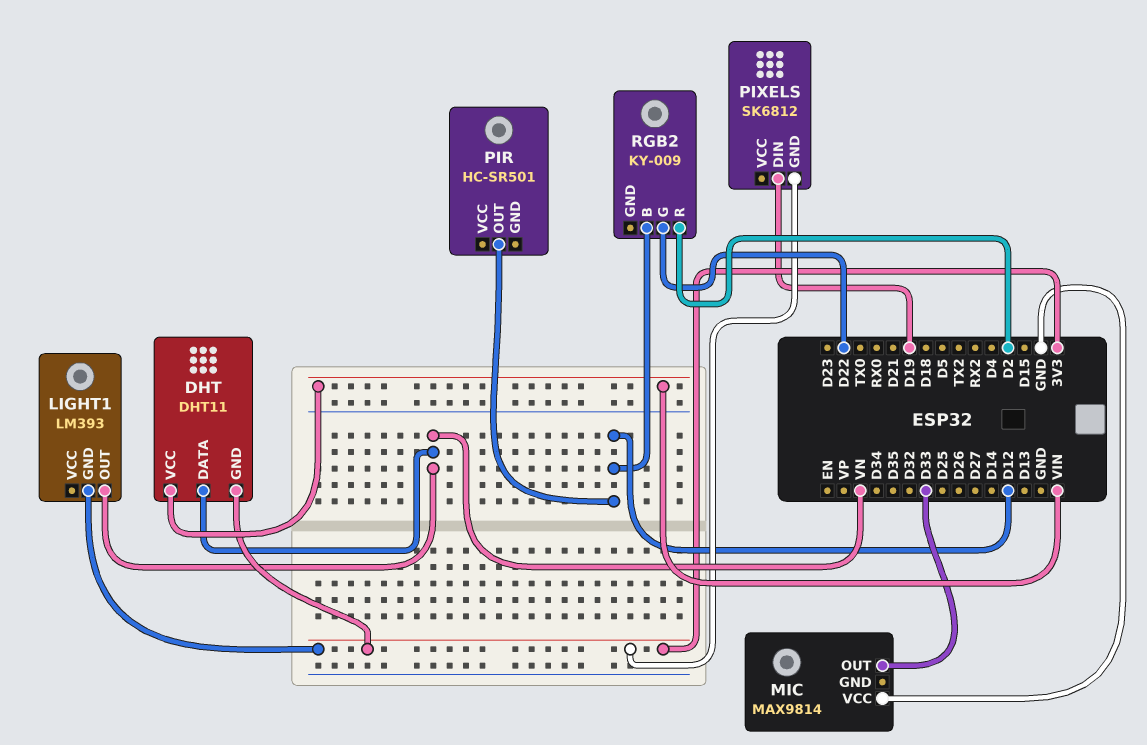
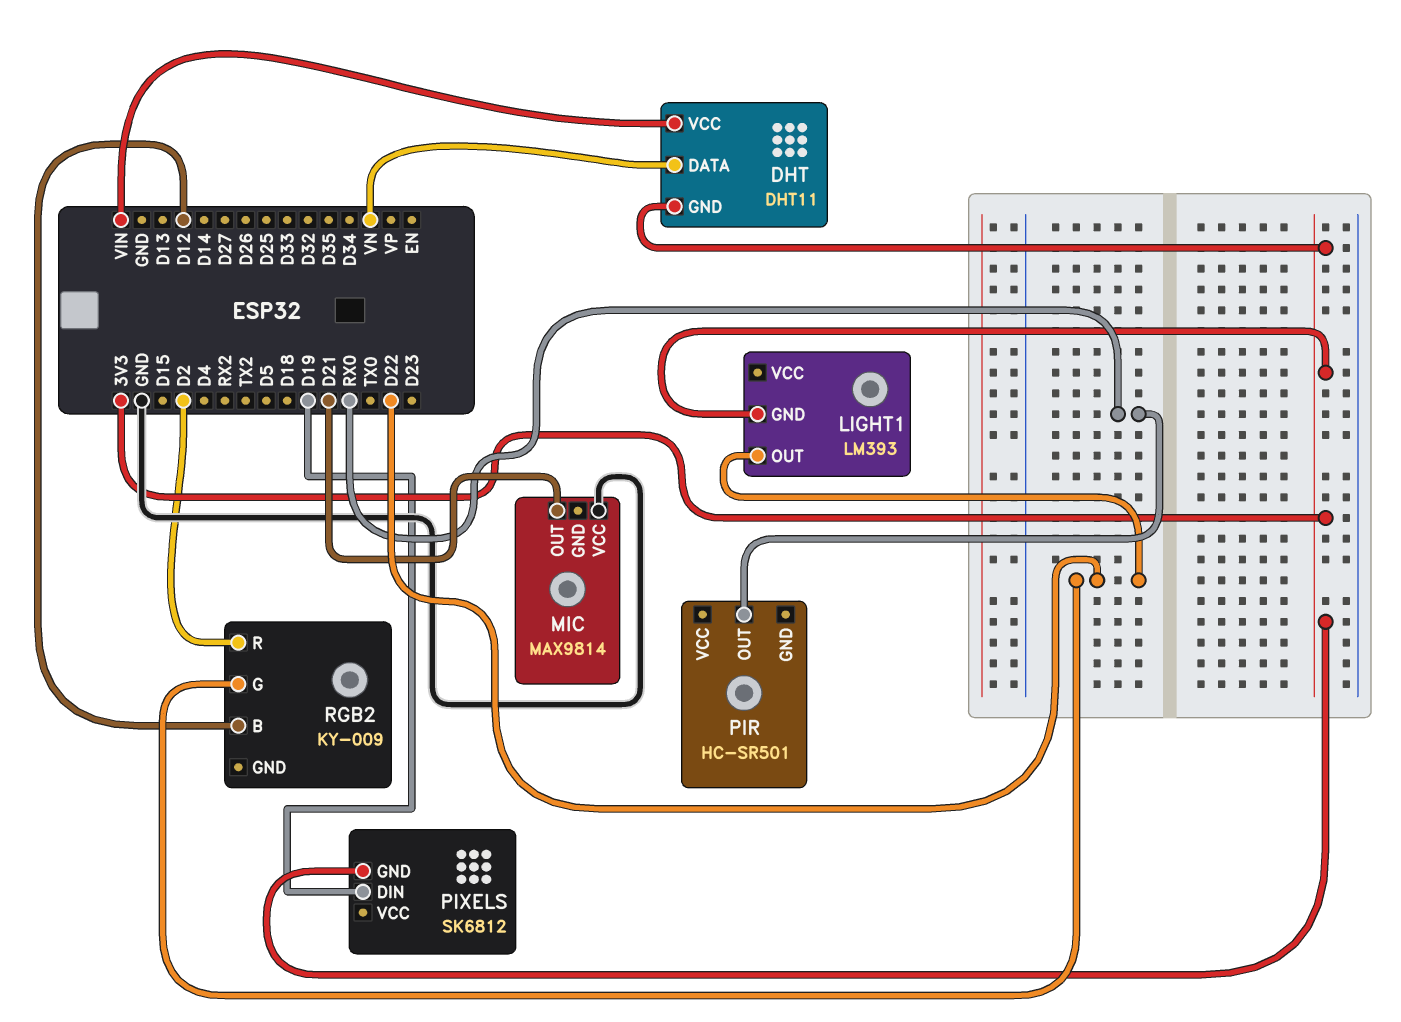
LIGHT1 pin OUT: VN -> D22
MIC pin OUT: D33 -> D21
PIR pin OUT: D12 -> RX0

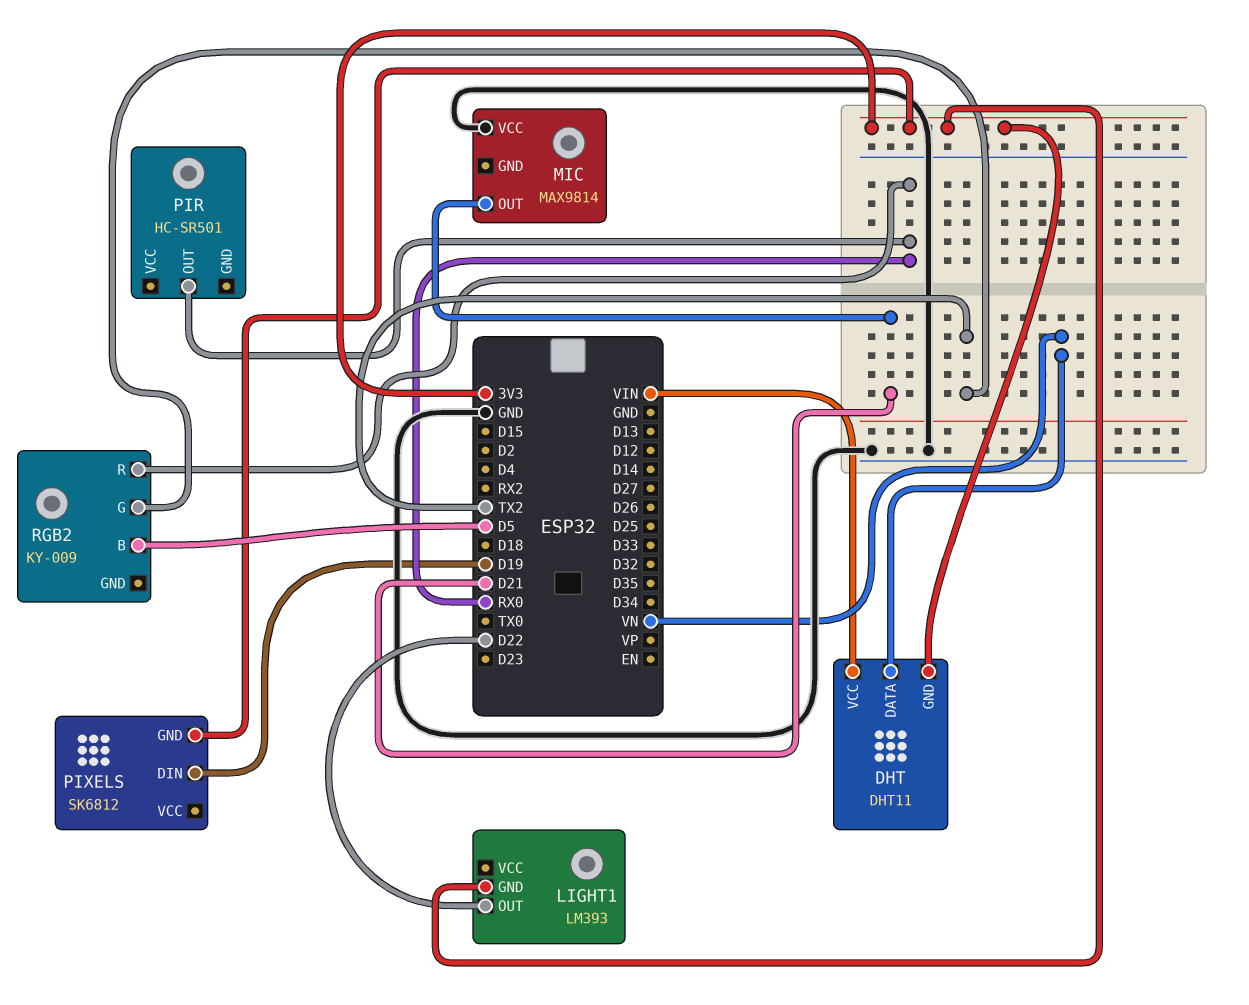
RGB2 pin B: D12 -> D5
RGB2 pin G: D22 -> TX2
RGB2 pin R: D2 -> RX0

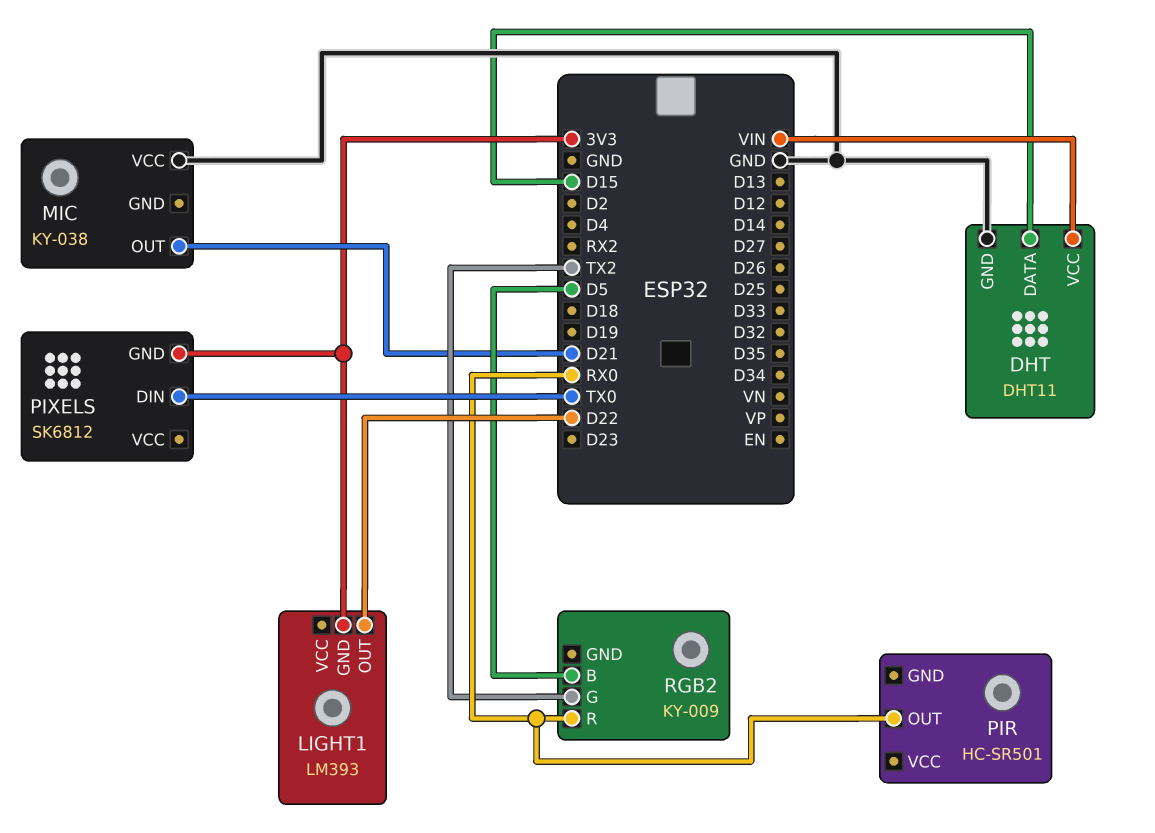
DHT pin DATA: VN -> D15
DHT pin GND: 3V3 -> GND
MIC: MAX9814 -> KY-038
PIXELS pin DIN: D19 -> TX0

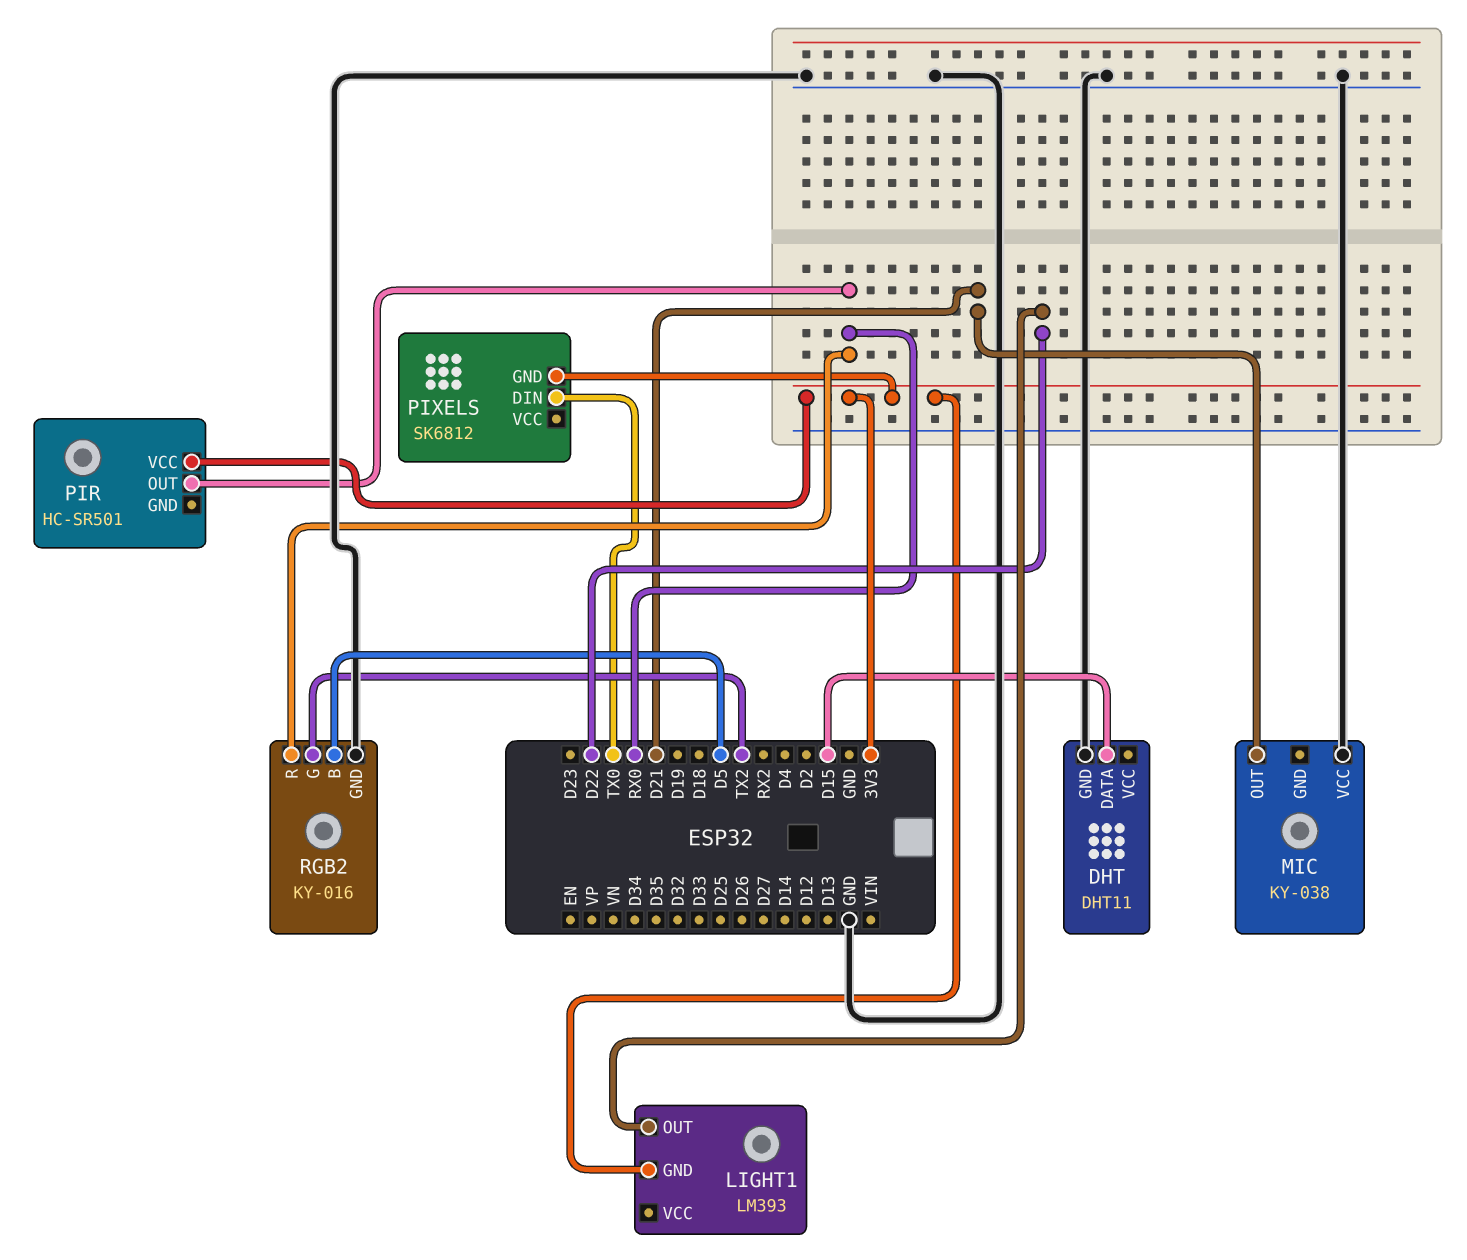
DHT pin VCC: VIN -> none
PIR pin VCC: none -> 3V3
RGB2: KY-009 -> KY-016
RGB2 pin GND: none -> GND

